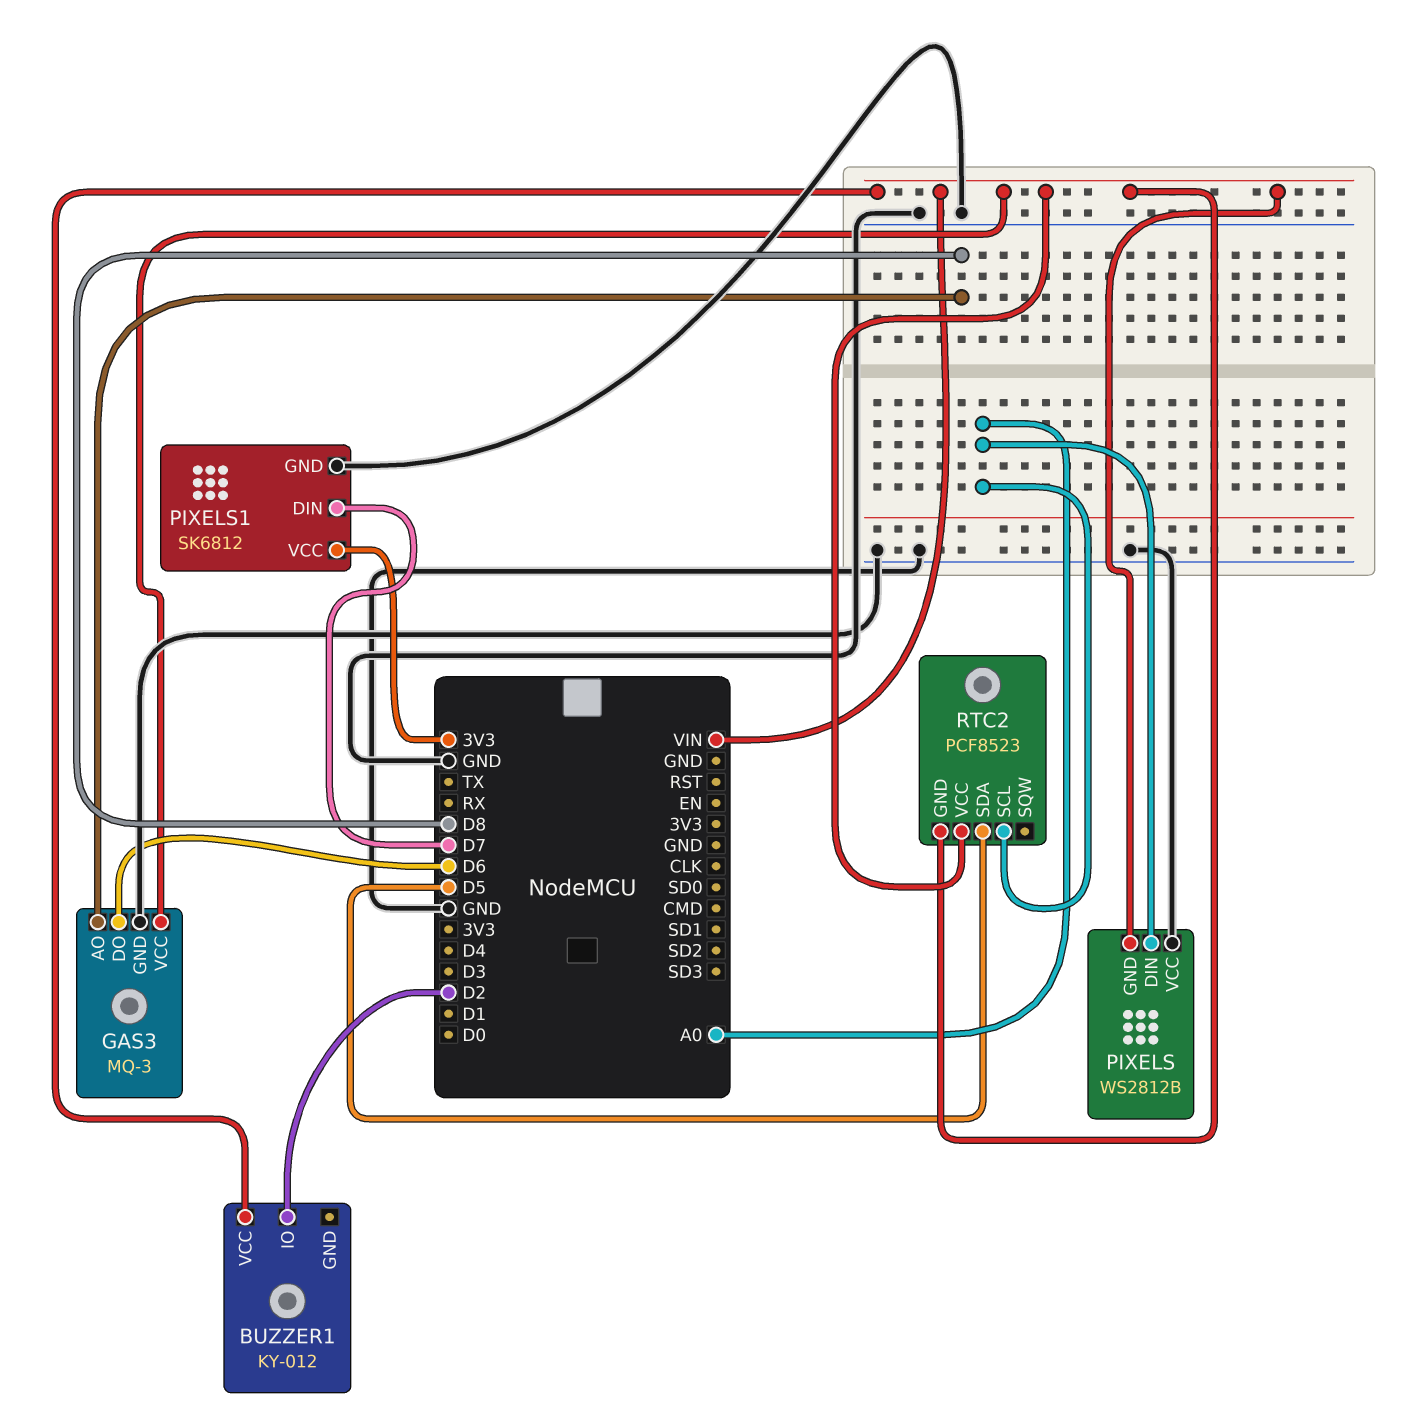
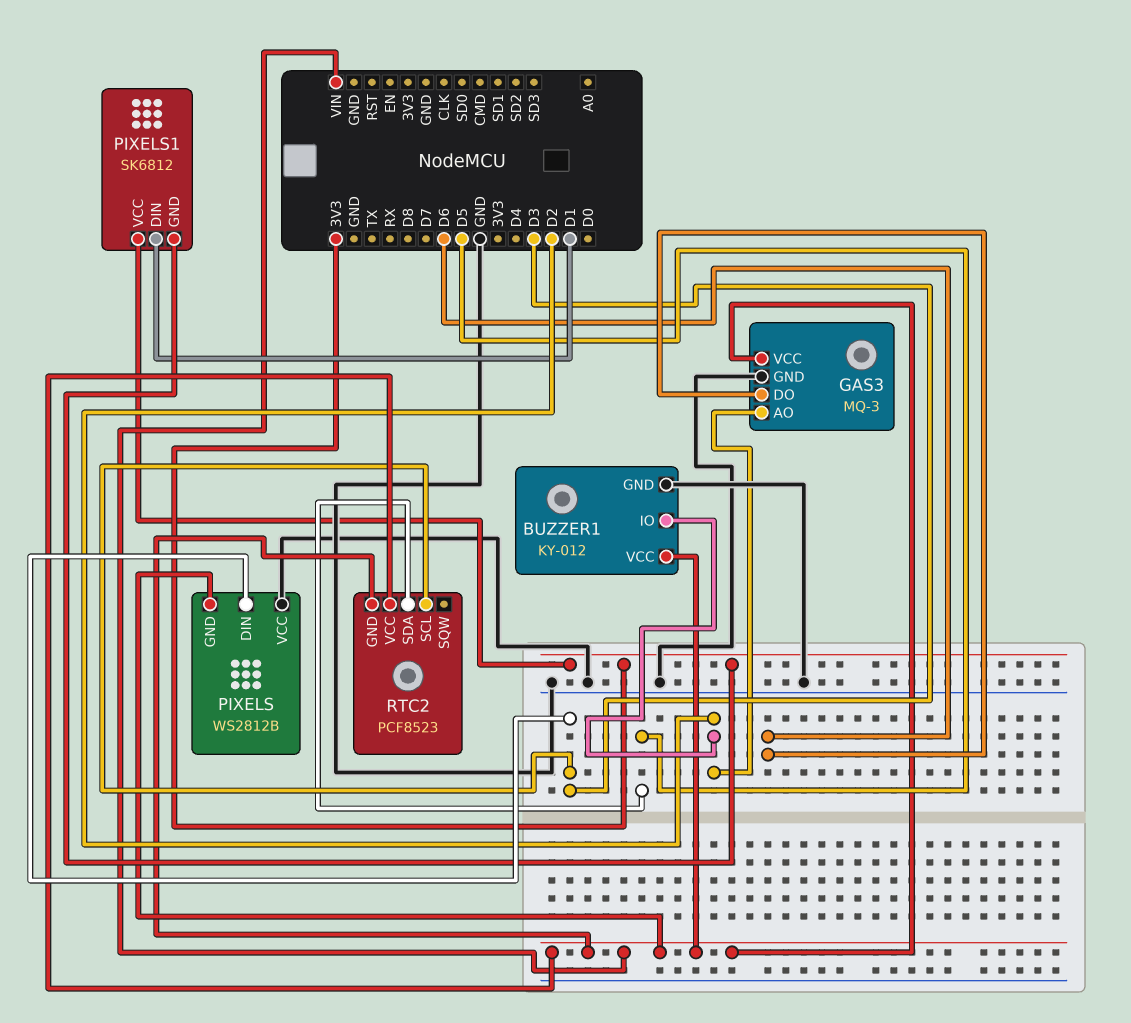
BUZZER1 pin GND: none -> GND
GAS3 pin AO: D8 -> D2
PIXELS pin DIN: A0 -> D3
PIXELS1 pin DIN: D7 -> D1
PIXELS1 pin GND: GND -> 3V3
RTC2 pin SCL: A0 -> D3

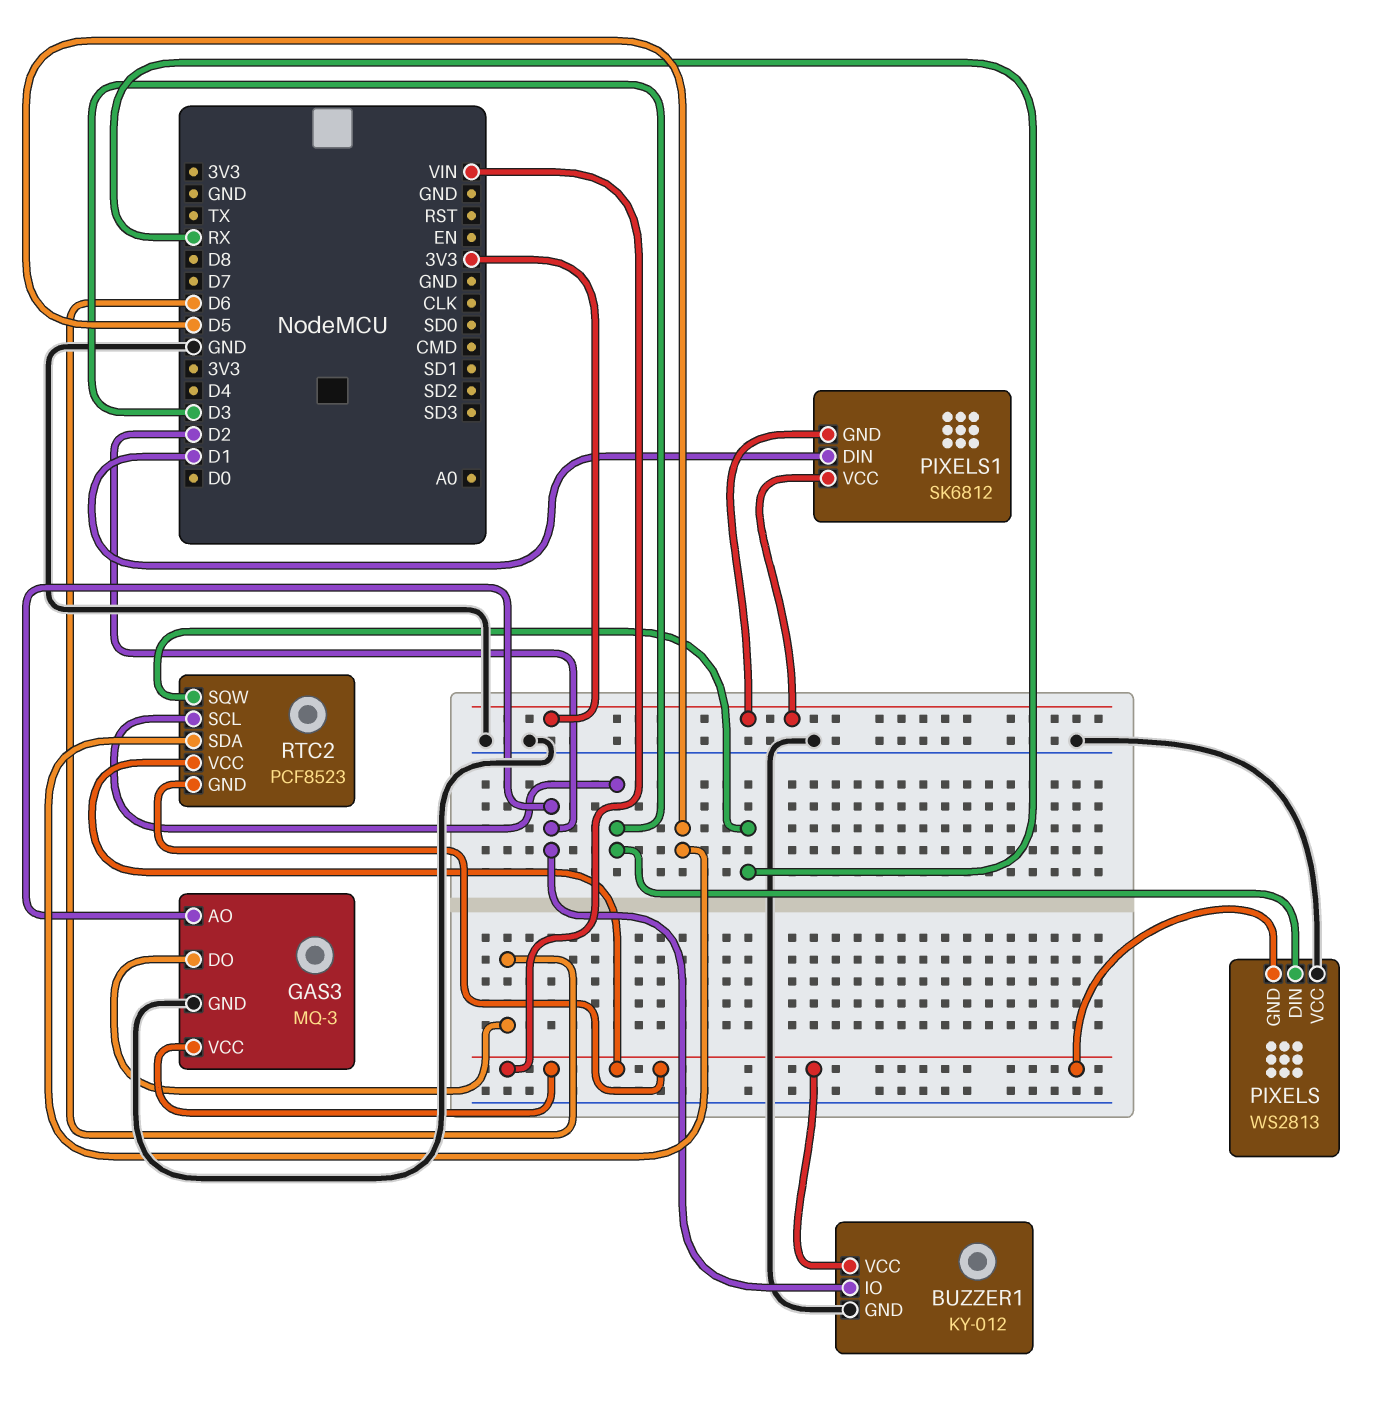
PIXELS: WS2812B -> WS2813
RTC2 pin SQW: none -> RX

